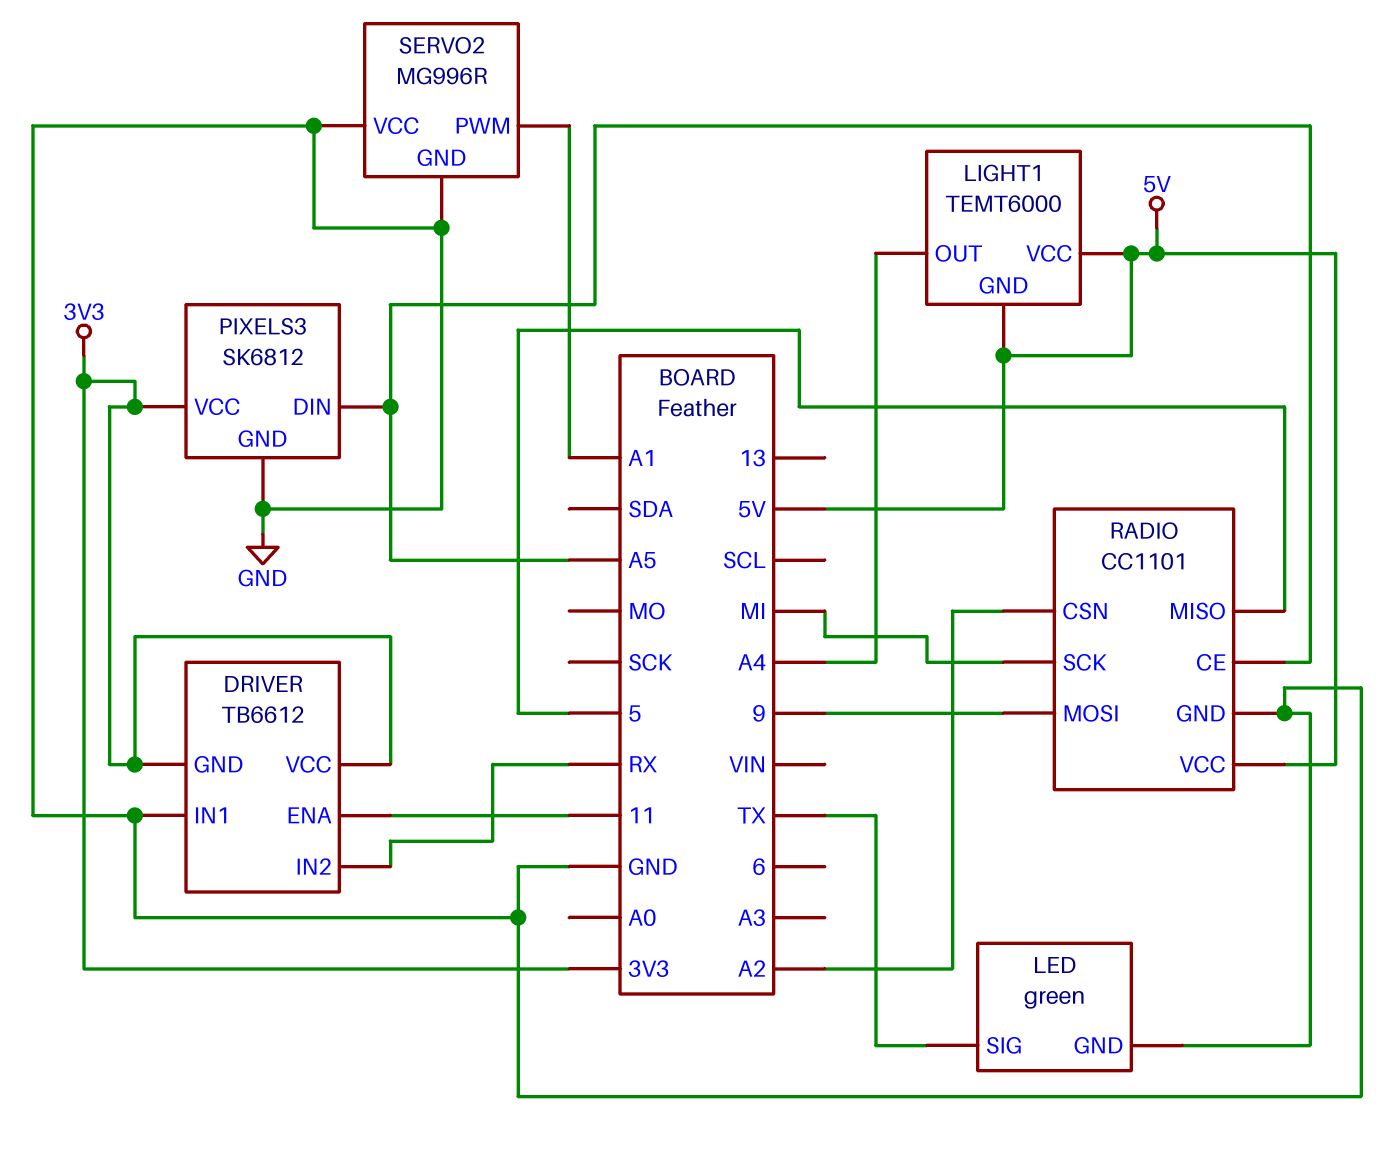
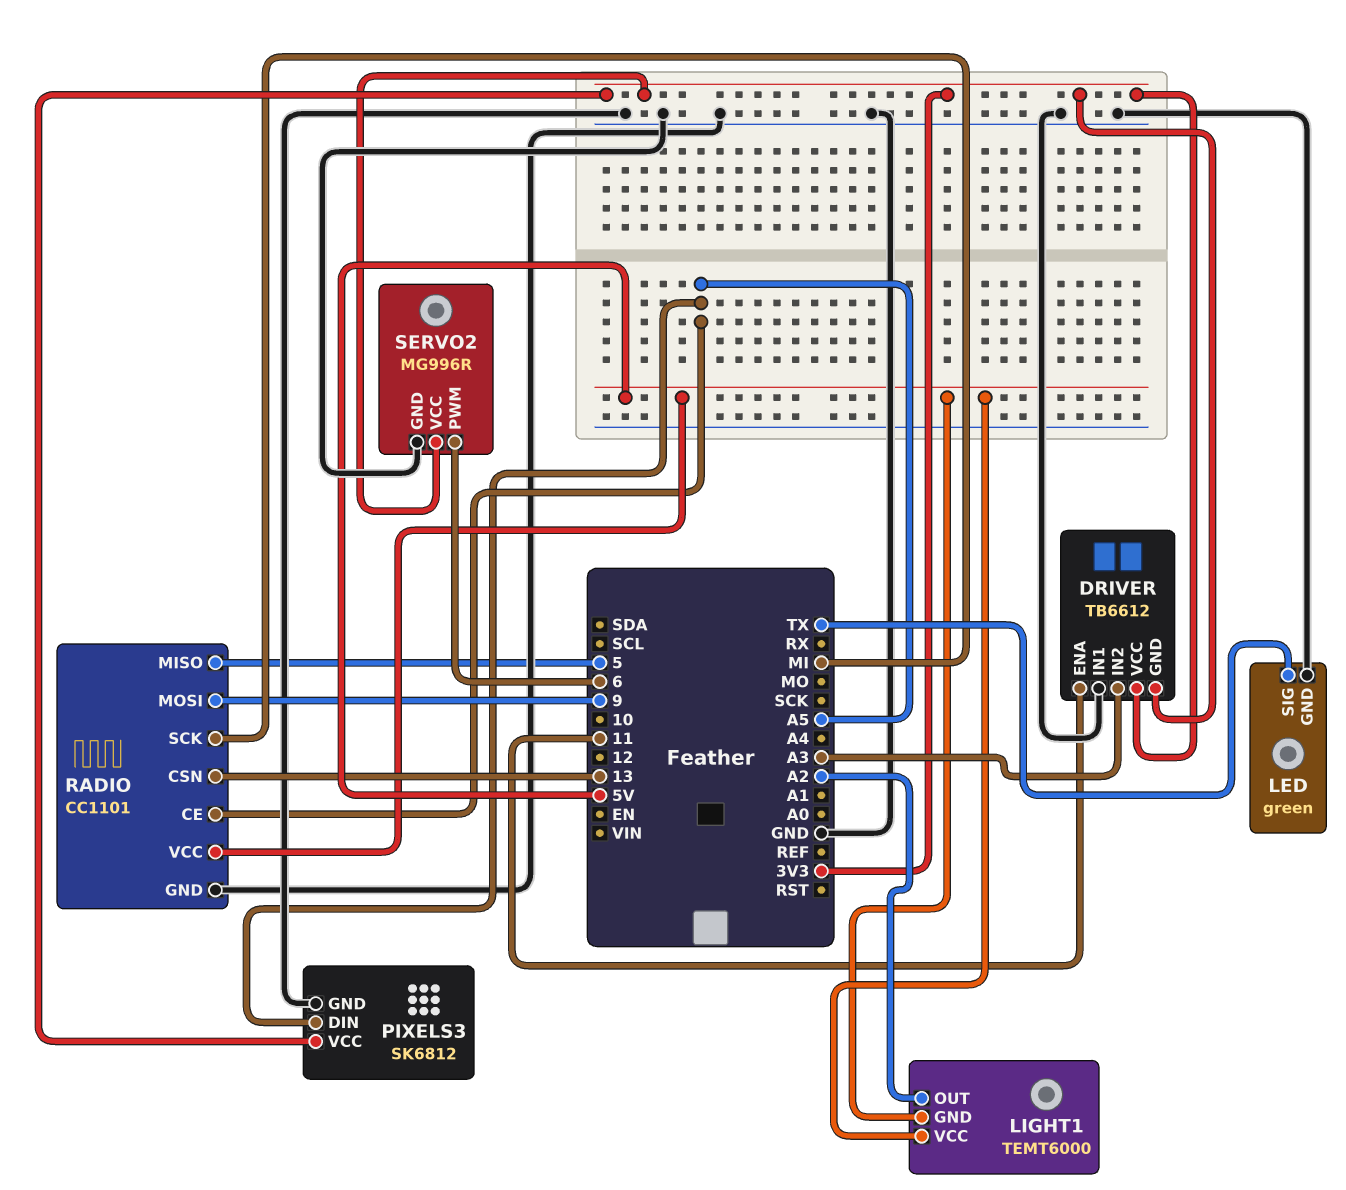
DRIVER pin IN2: RX -> A3
LIGHT1 pin OUT: A4 -> A2
RADIO pin CSN: A2 -> 13
SERVO2 pin PWM: A1 -> 6
SERVO2 pin VCC: GND -> 3V3

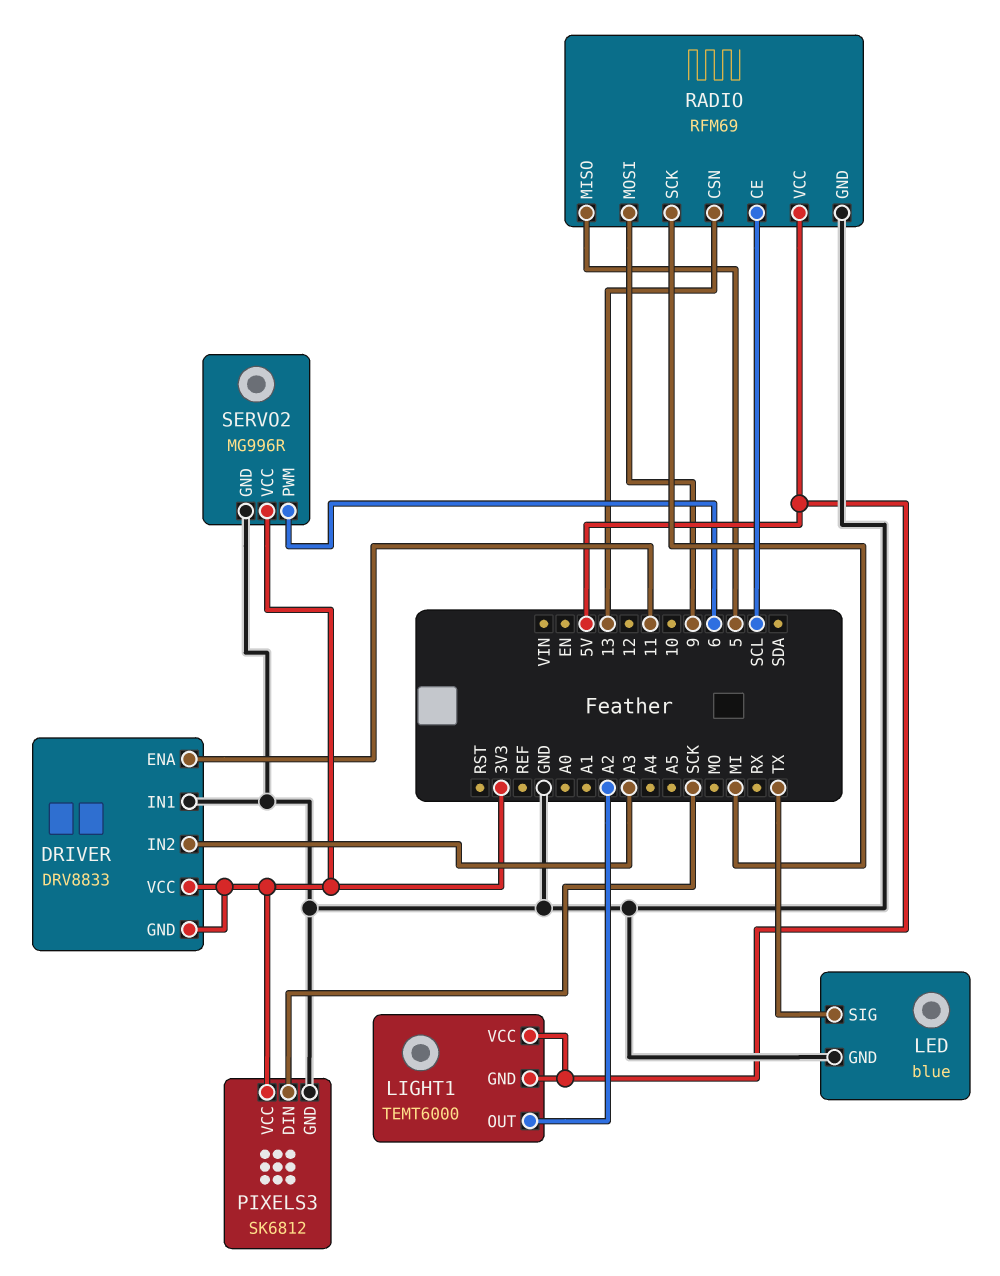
DRIVER: TB6612 -> DRV8833
LED: green -> blue
PIXELS3 pin DIN: A5 -> SCK
RADIO: CC1101 -> RFM69
RADIO pin CE: A5 -> SCL

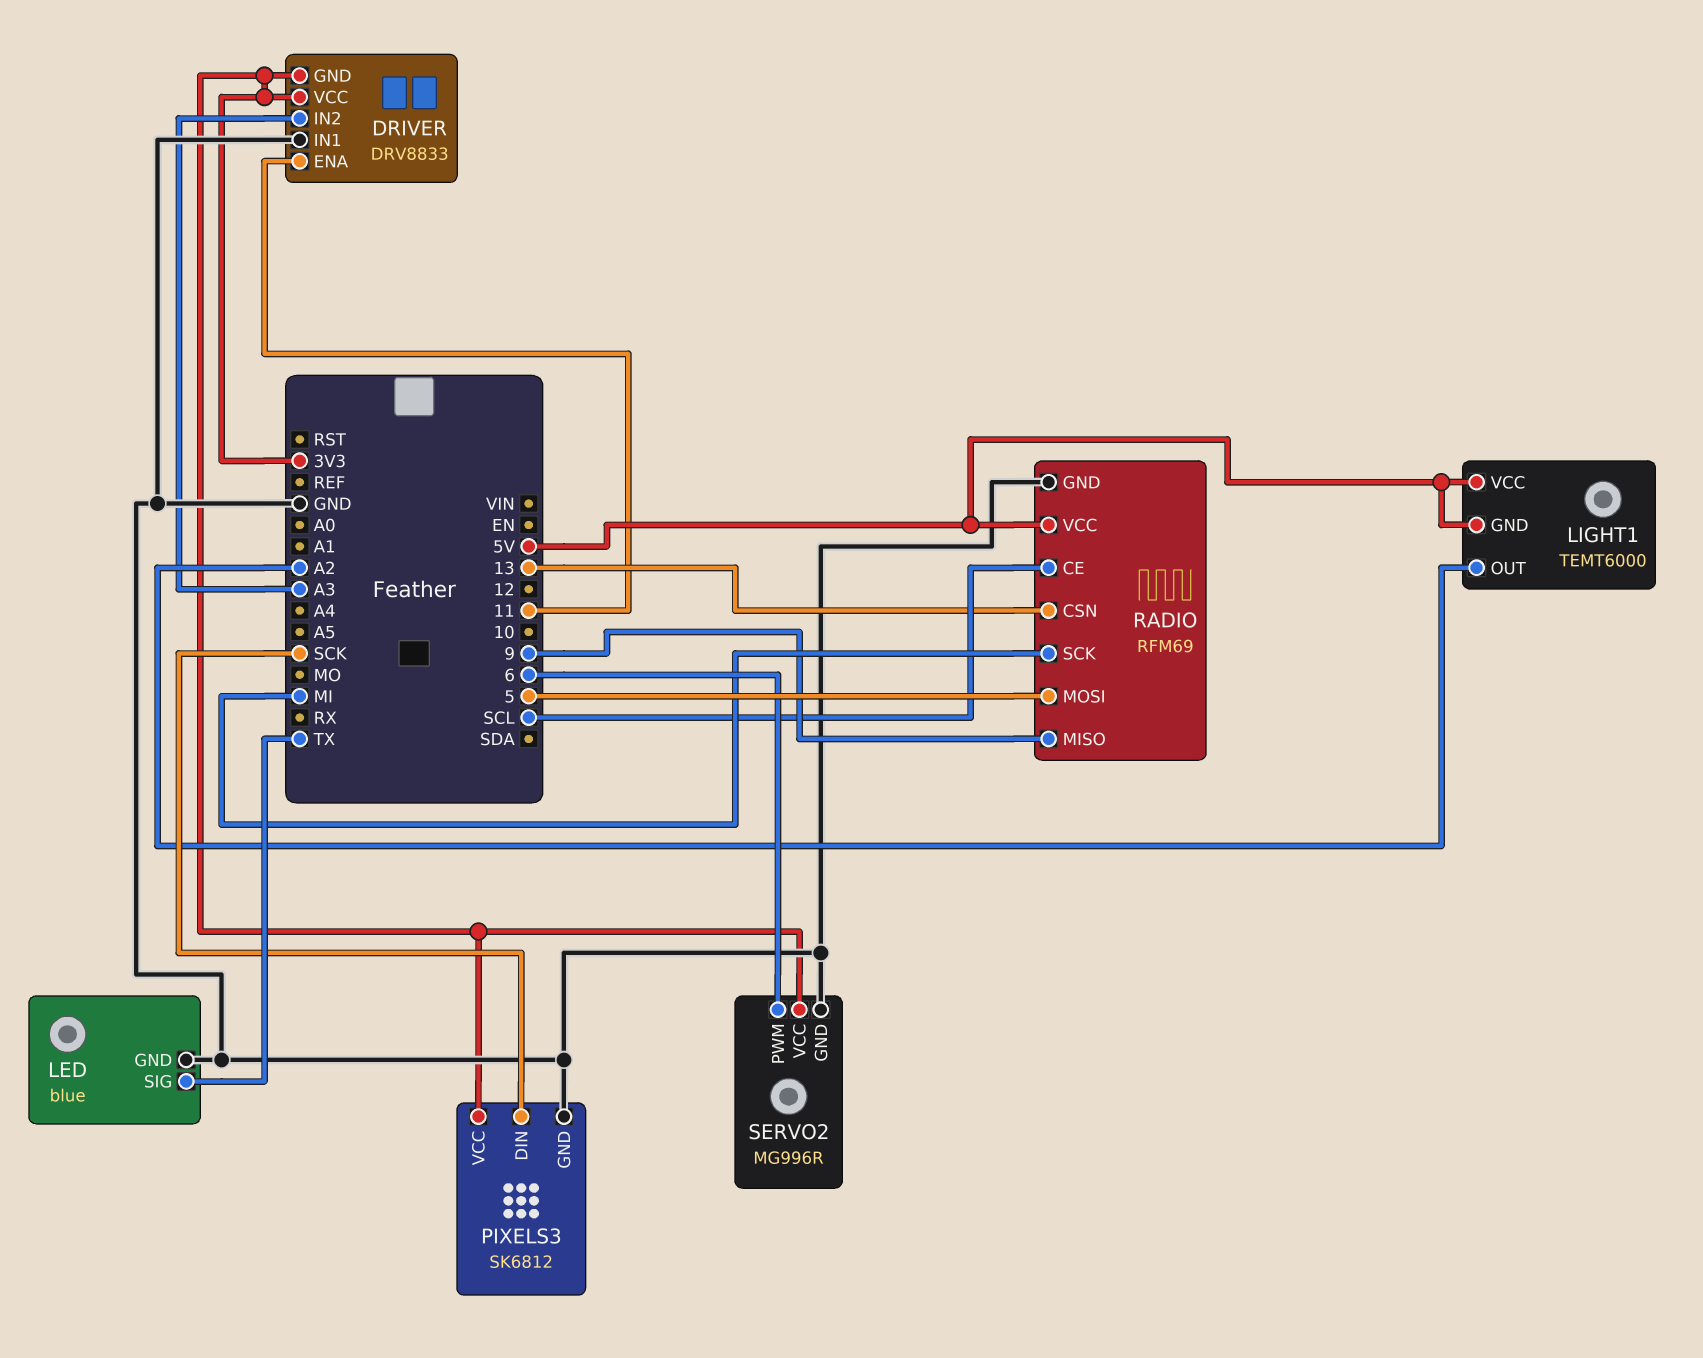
RADIO pin MISO: 5 -> 9
RADIO pin MOSI: 9 -> 5

